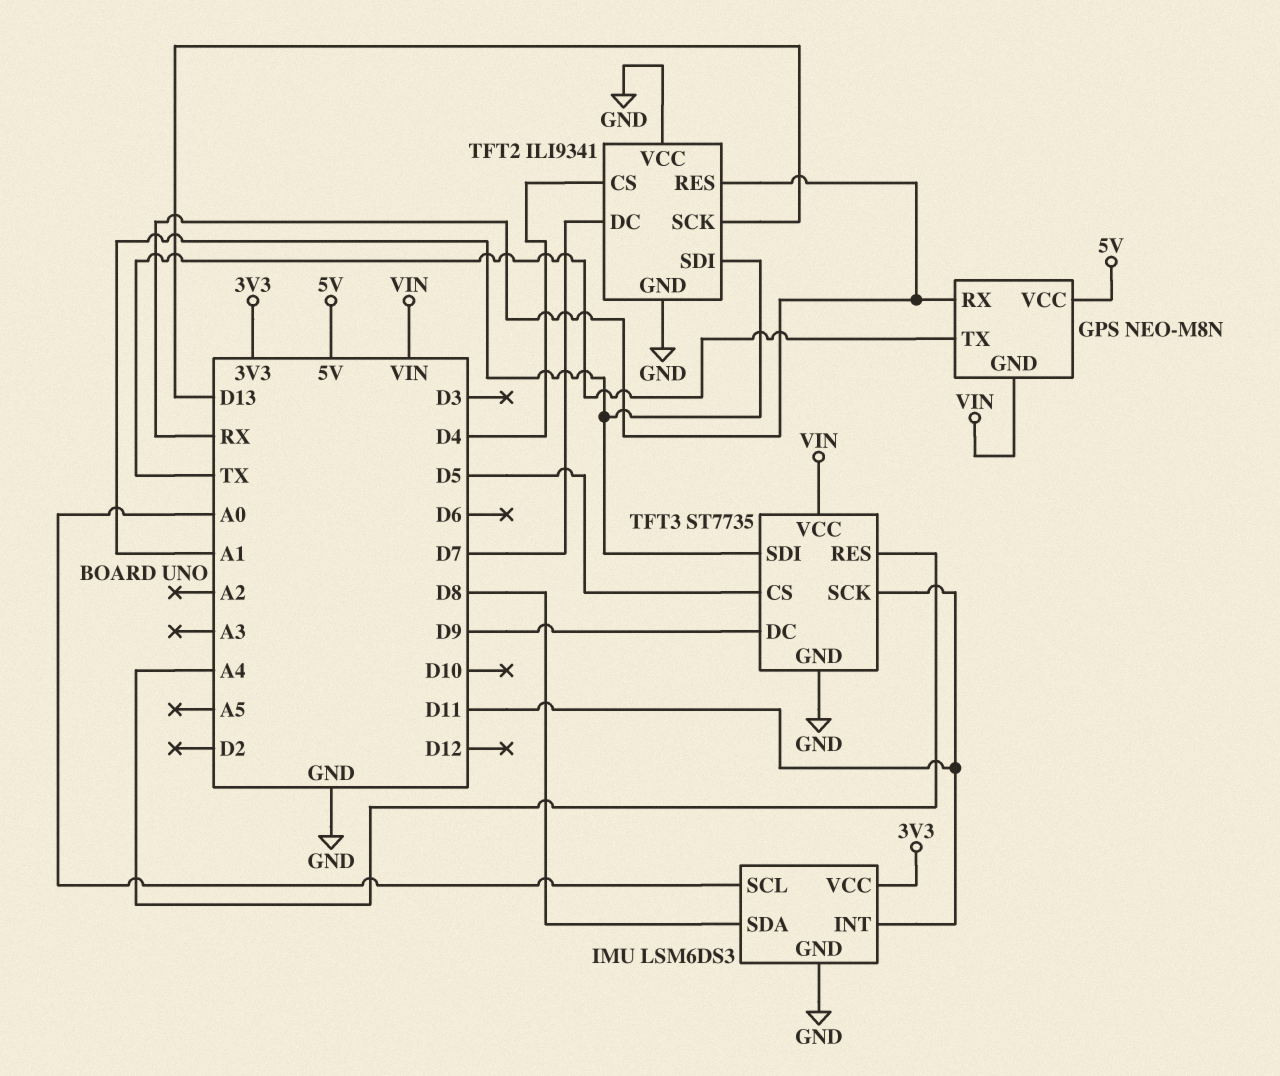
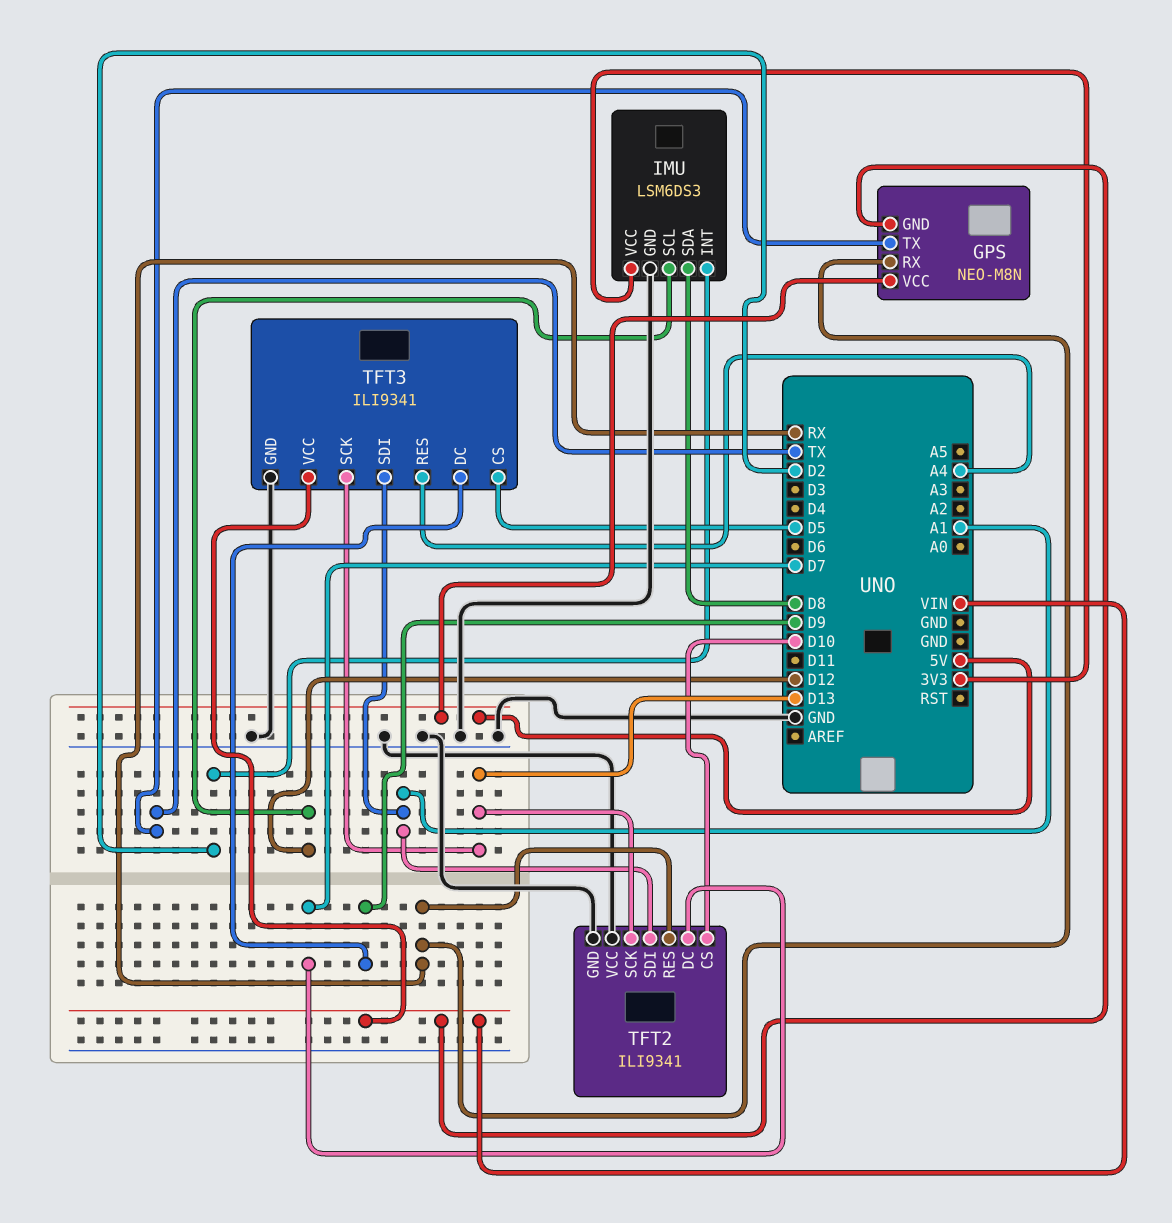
IMU pin INT: D11 -> D2
IMU pin SCL: A0 -> D12
TFT2 pin CS: D4 -> D10
TFT3: ST7735 -> ILI9341
TFT3 pin SCK: D11 -> D13

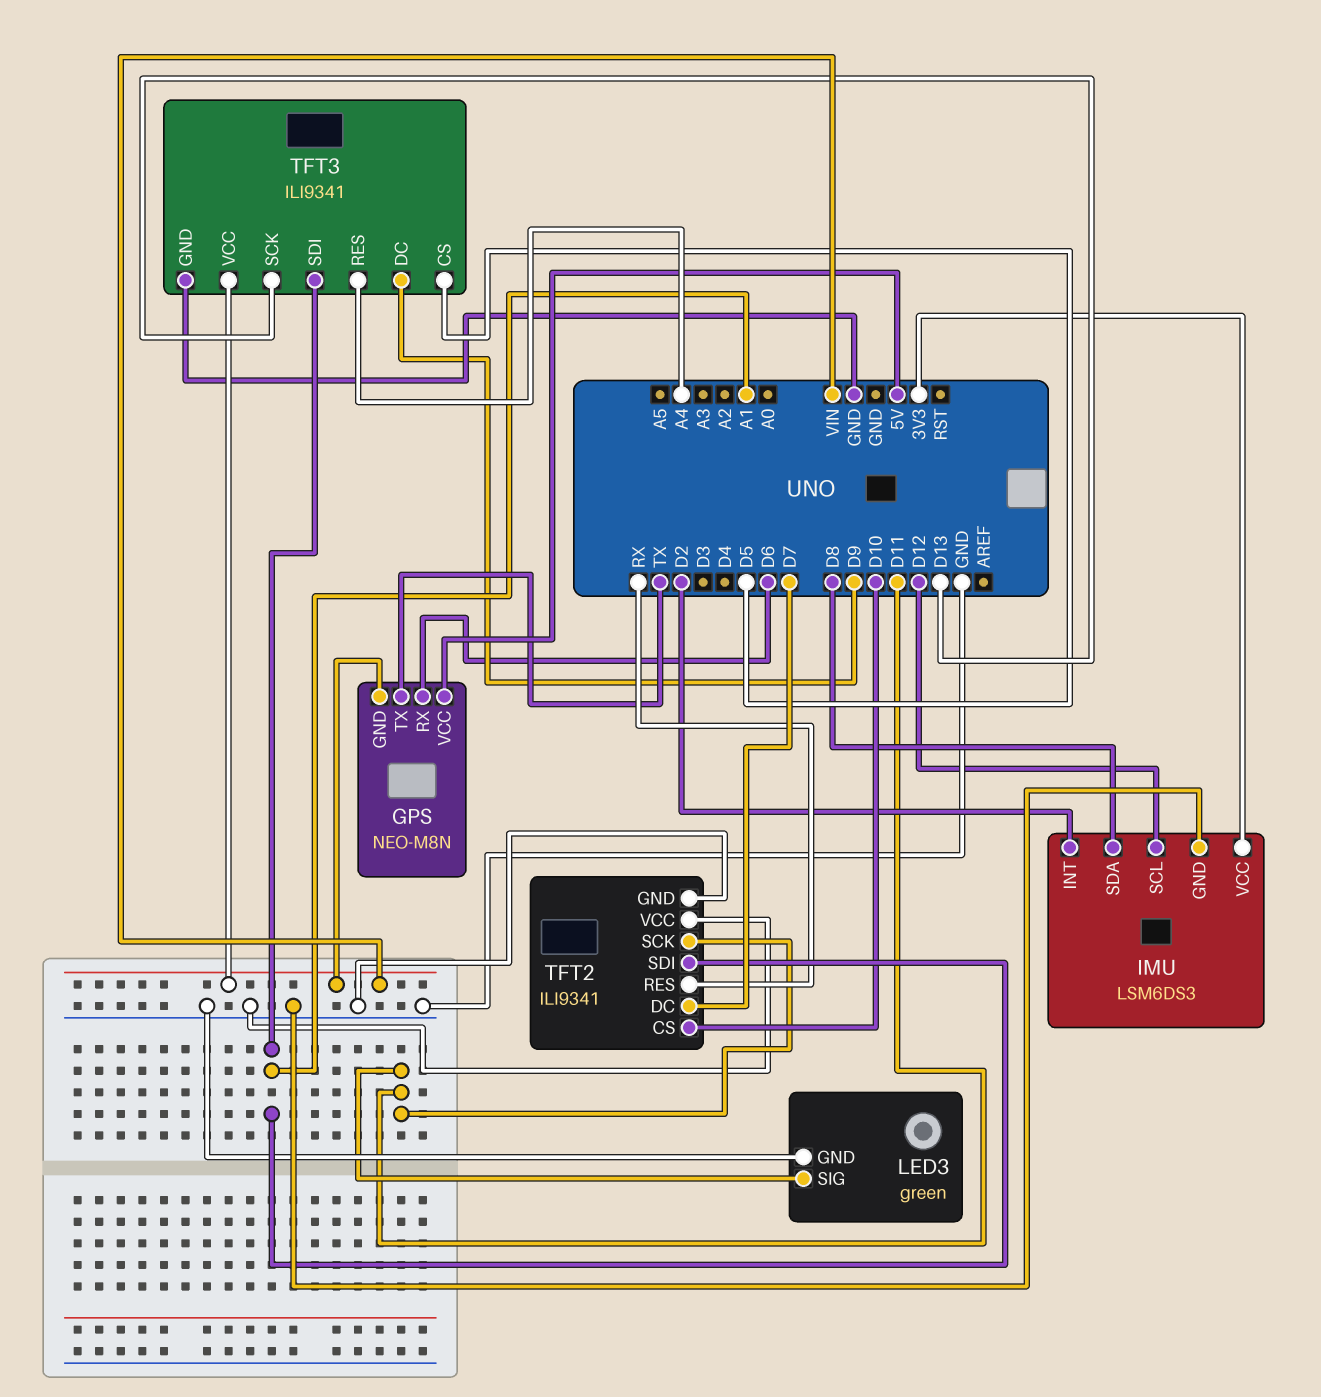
GPS pin RX: RX -> D6
LED3: none -> green
LED3 pin GND: none -> GND
LED3 pin SIG: none -> D11
TFT2 pin SCK: D13 -> D11

